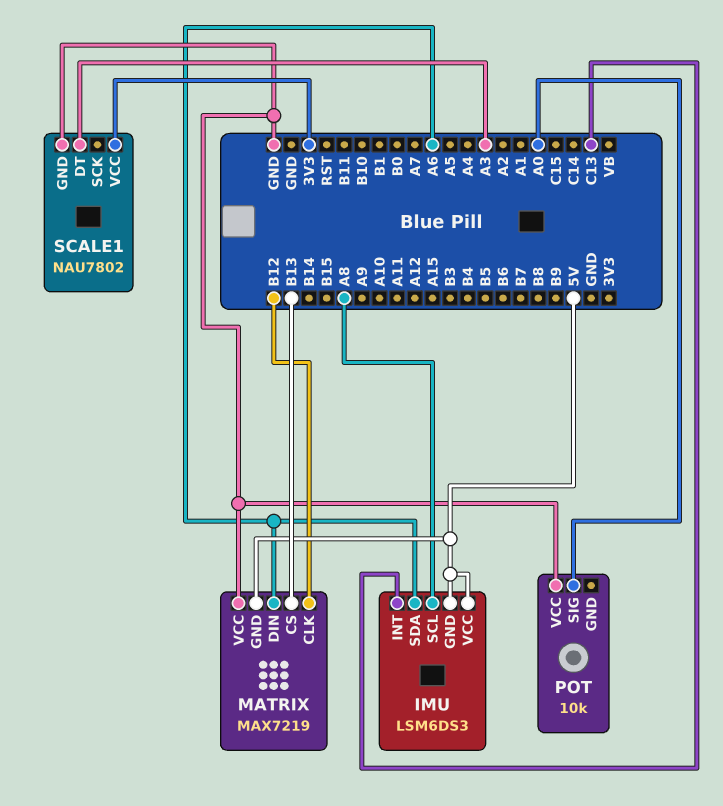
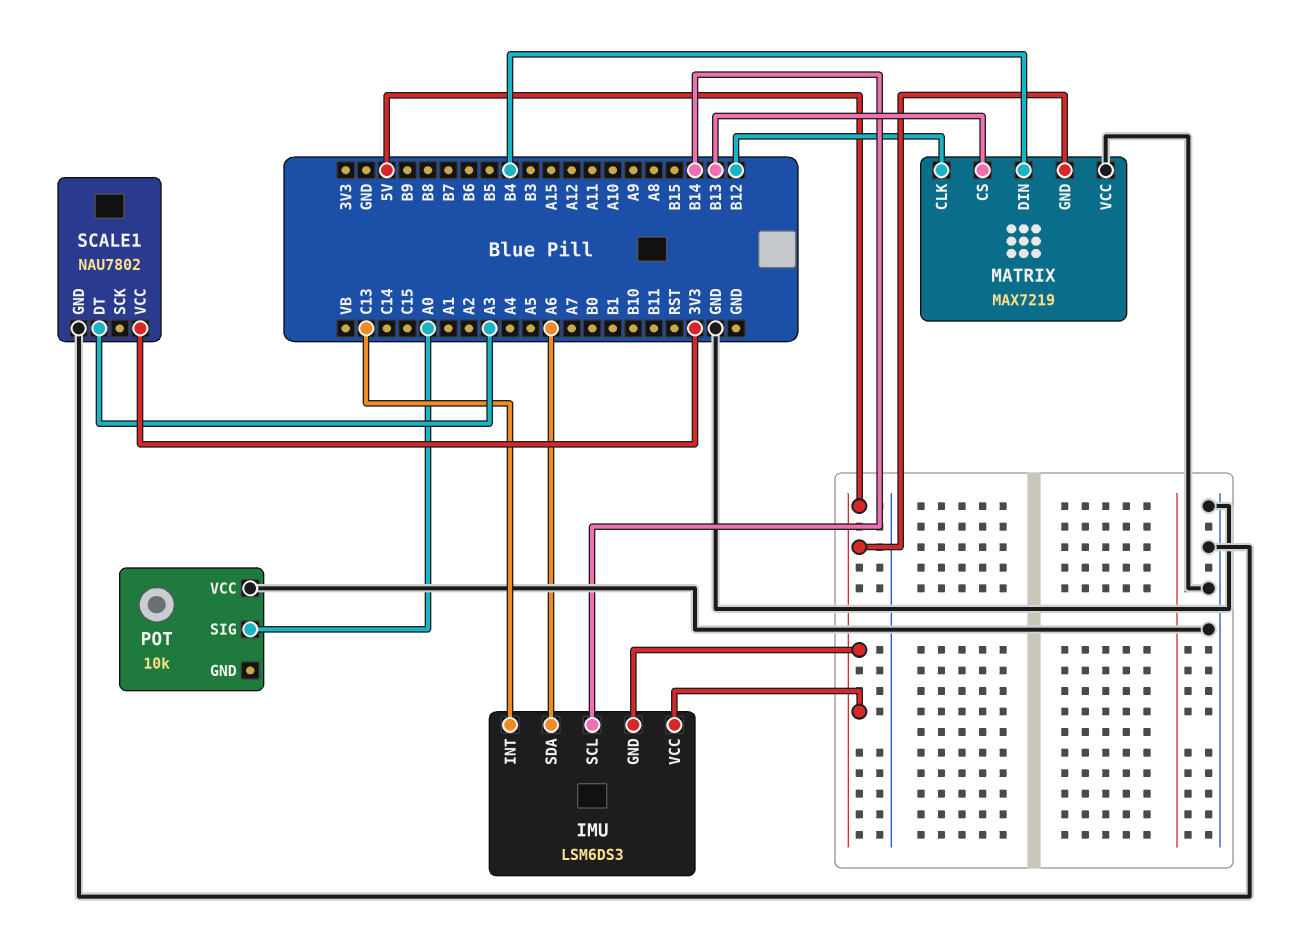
IMU pin SCL: A8 -> B14
MATRIX pin DIN: A6 -> B4

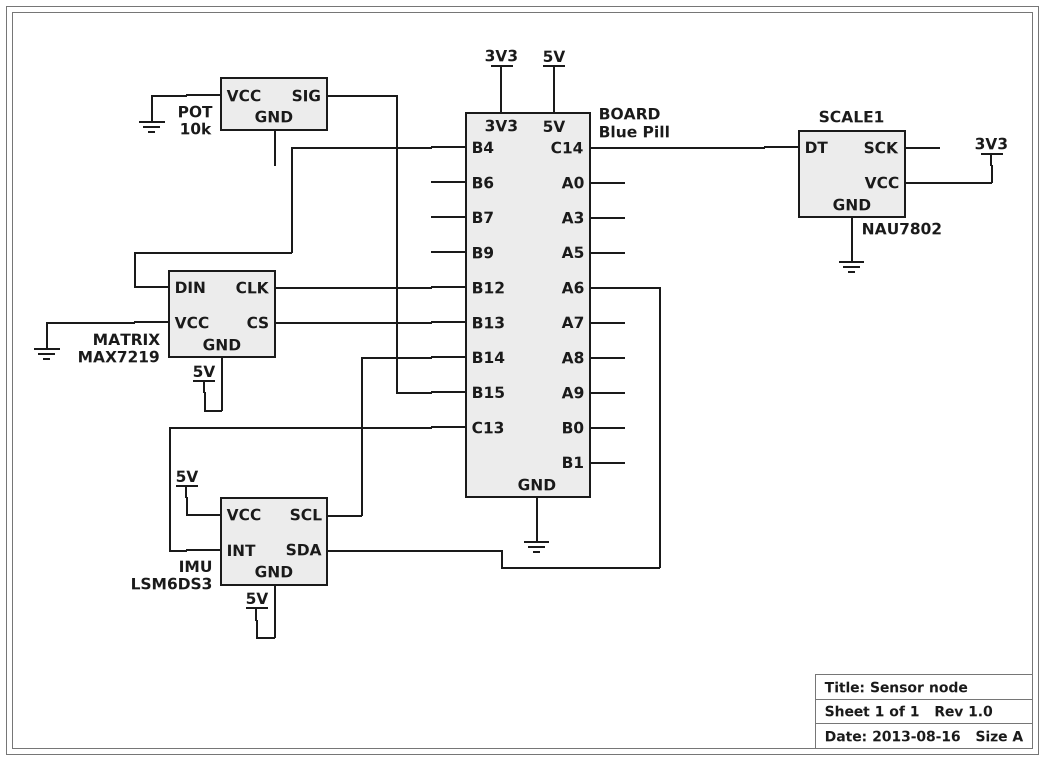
POT pin SIG: A0 -> B15
SCALE1 pin DT: A3 -> C14

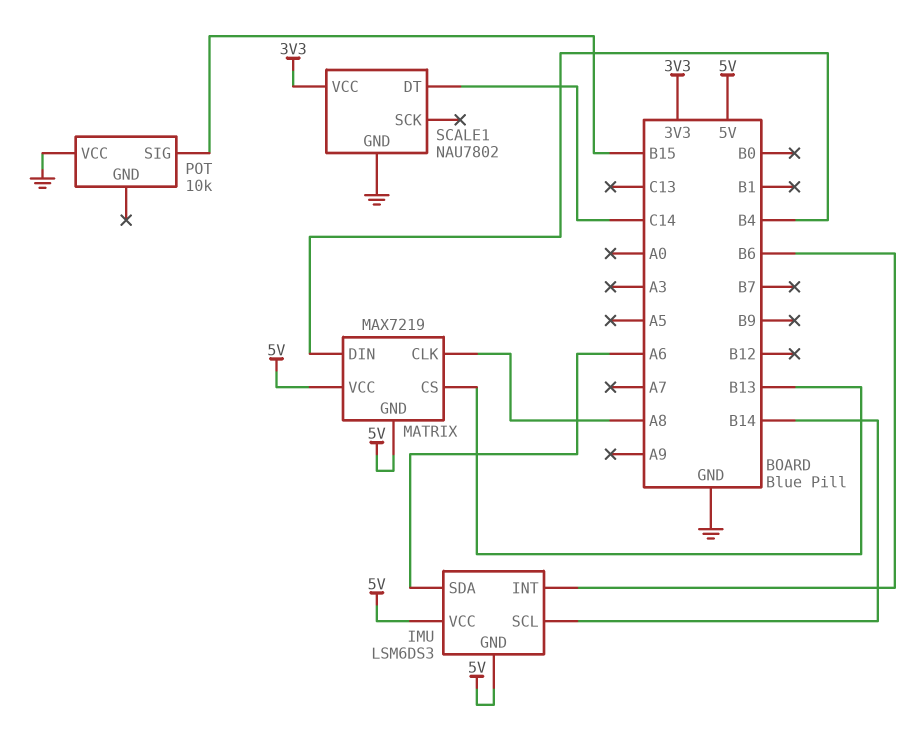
IMU pin INT: C13 -> B6
MATRIX pin CLK: B12 -> A8
MATRIX pin VCC: GND -> 5V

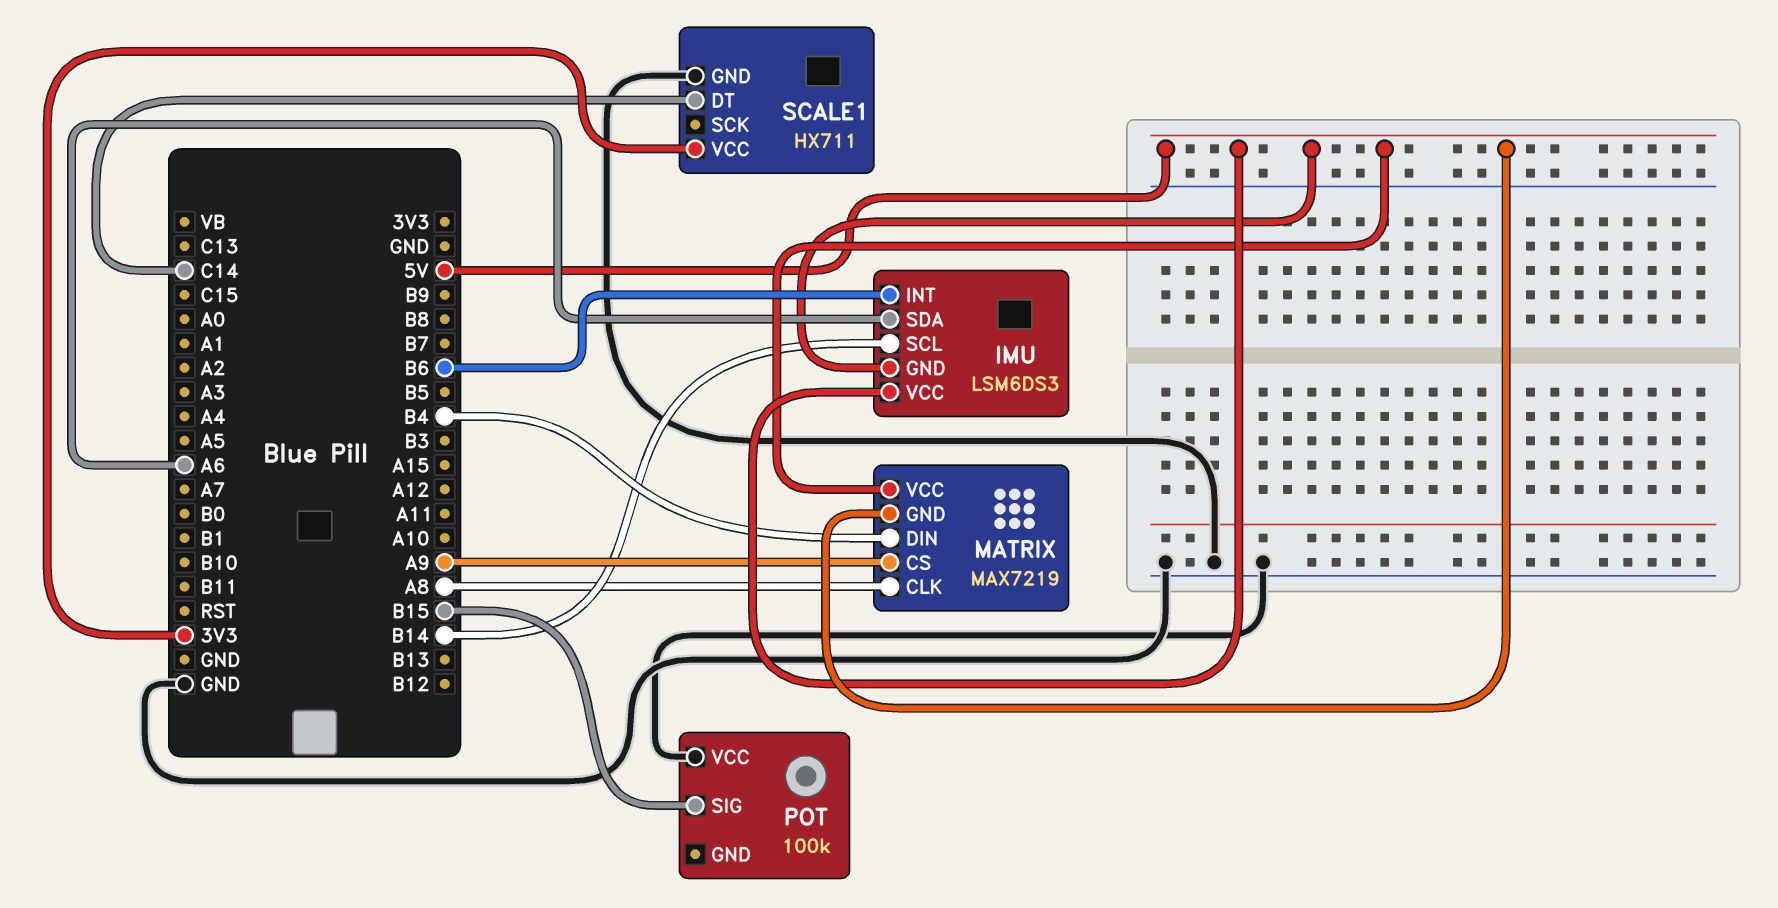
MATRIX pin CS: B13 -> A9
POT: 10k -> 100k
SCALE1: NAU7802 -> HX711

